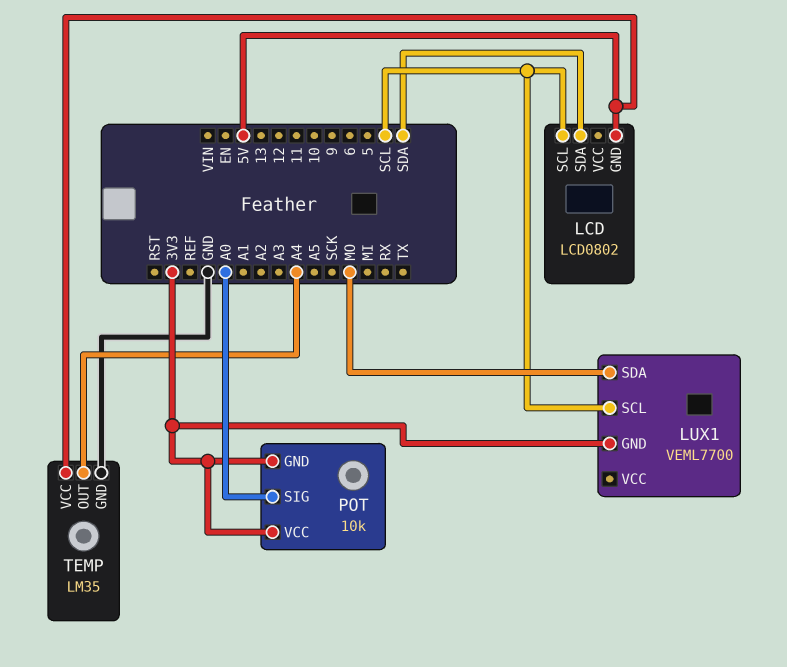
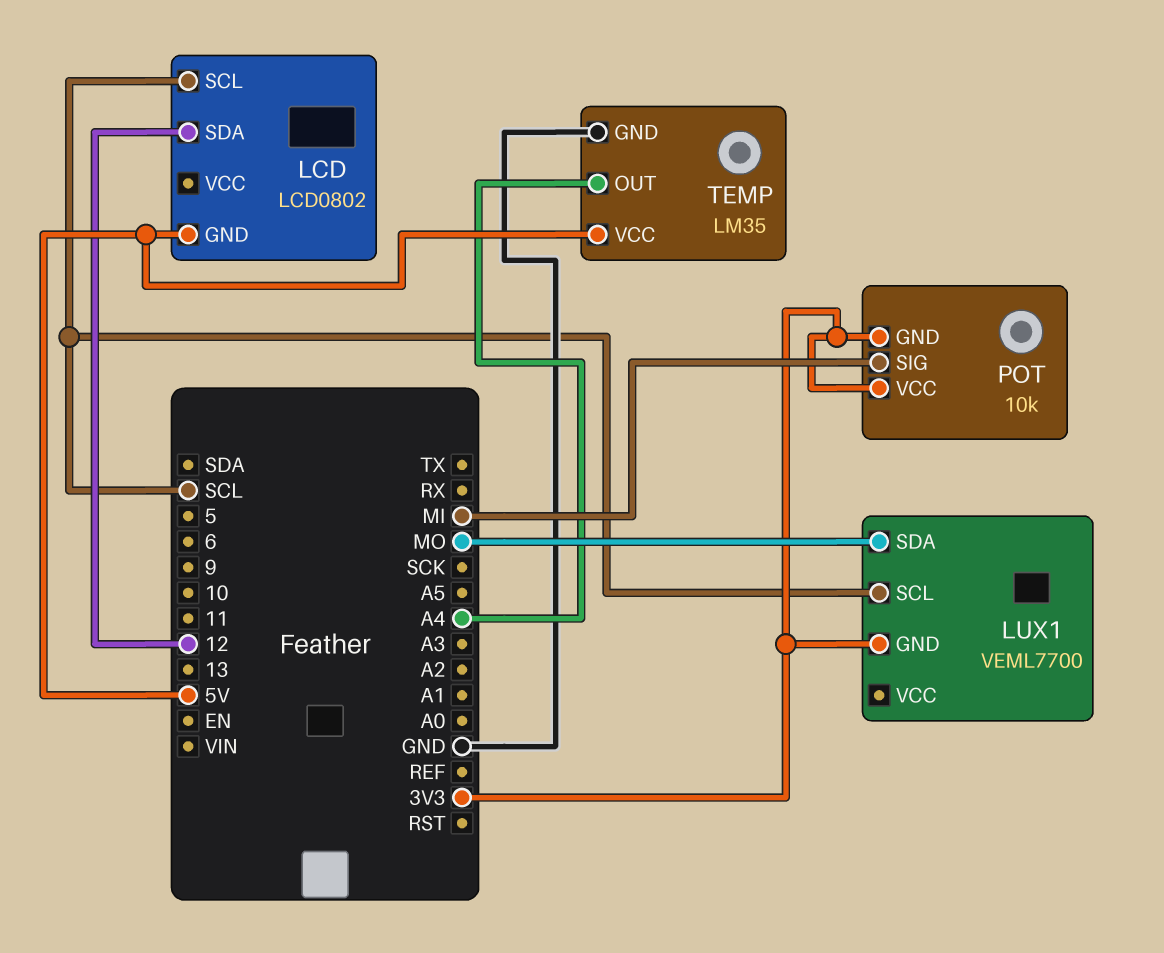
LCD pin SDA: SDA -> 12
POT pin SIG: A0 -> MI

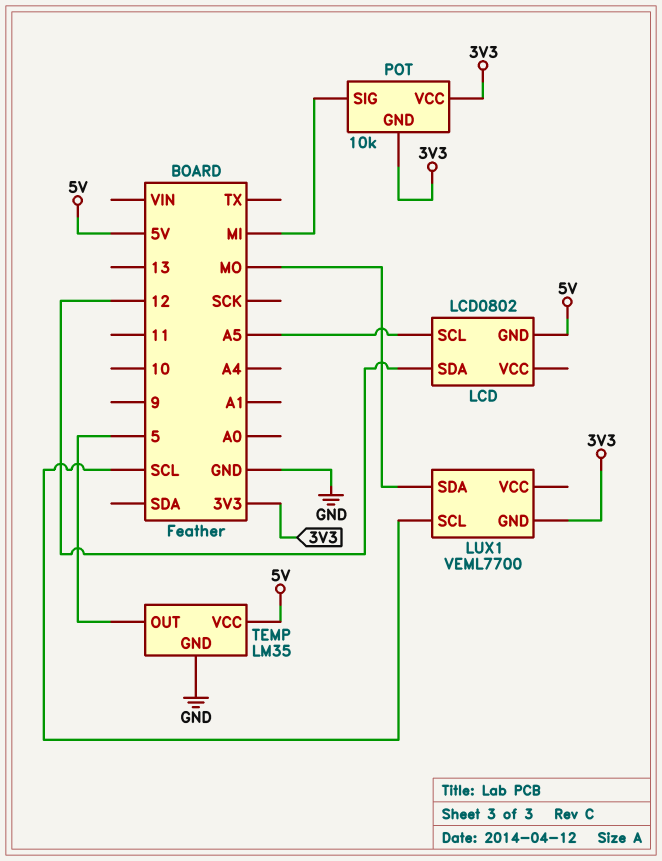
LCD pin SCL: SCL -> A5
TEMP pin OUT: A4 -> 5

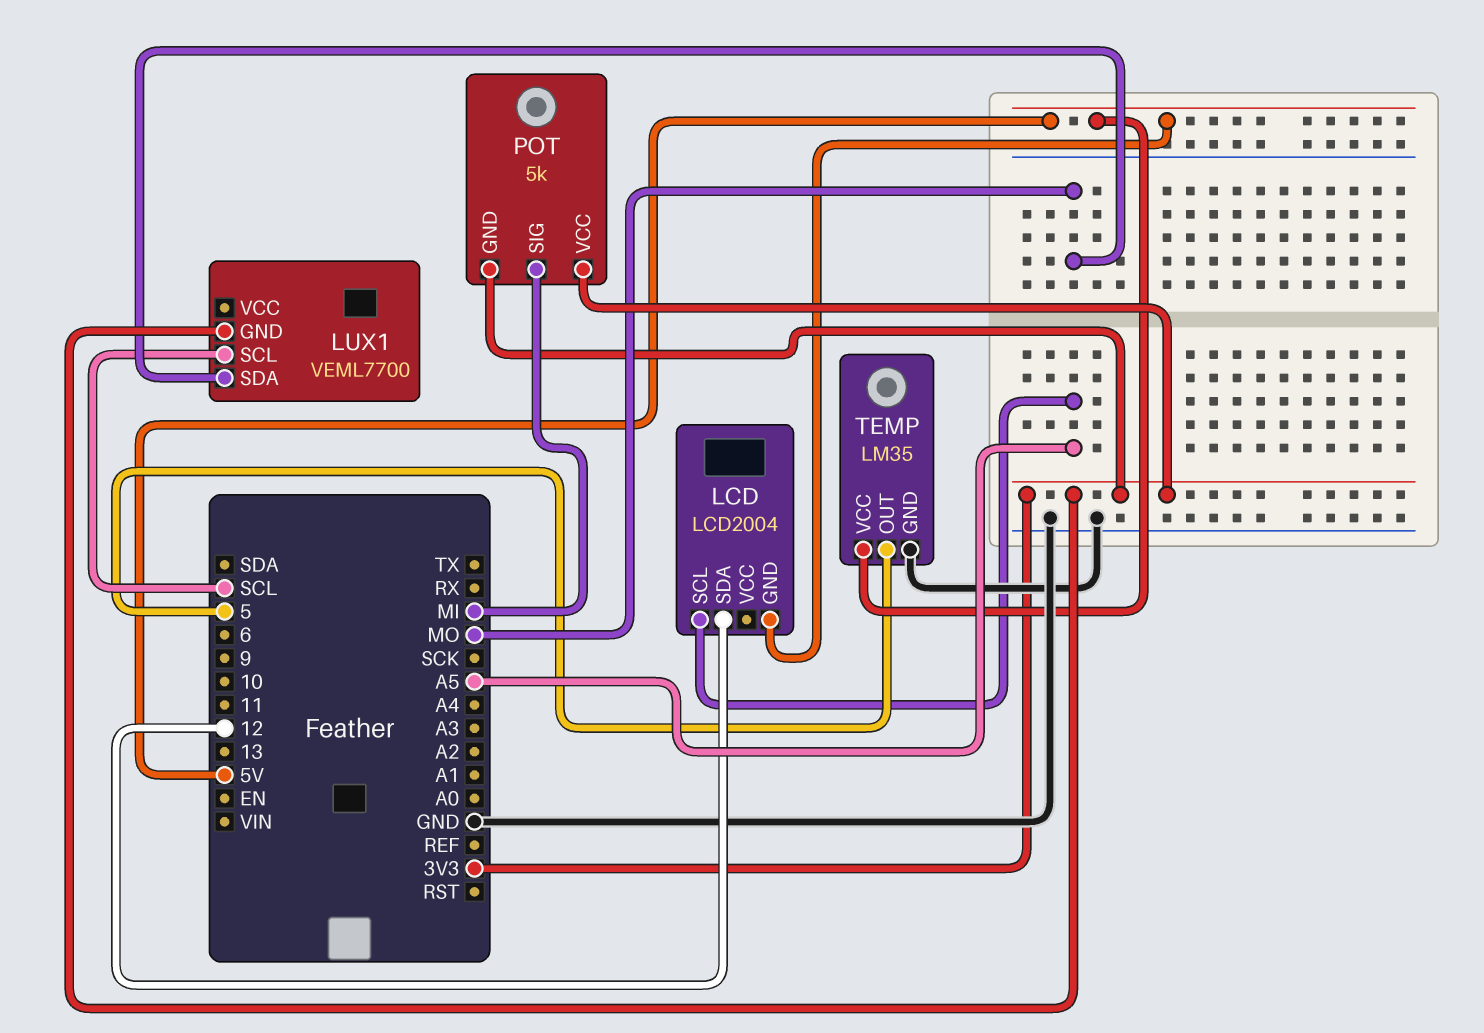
LCD: LCD0802 -> LCD2004
POT: 10k -> 5k

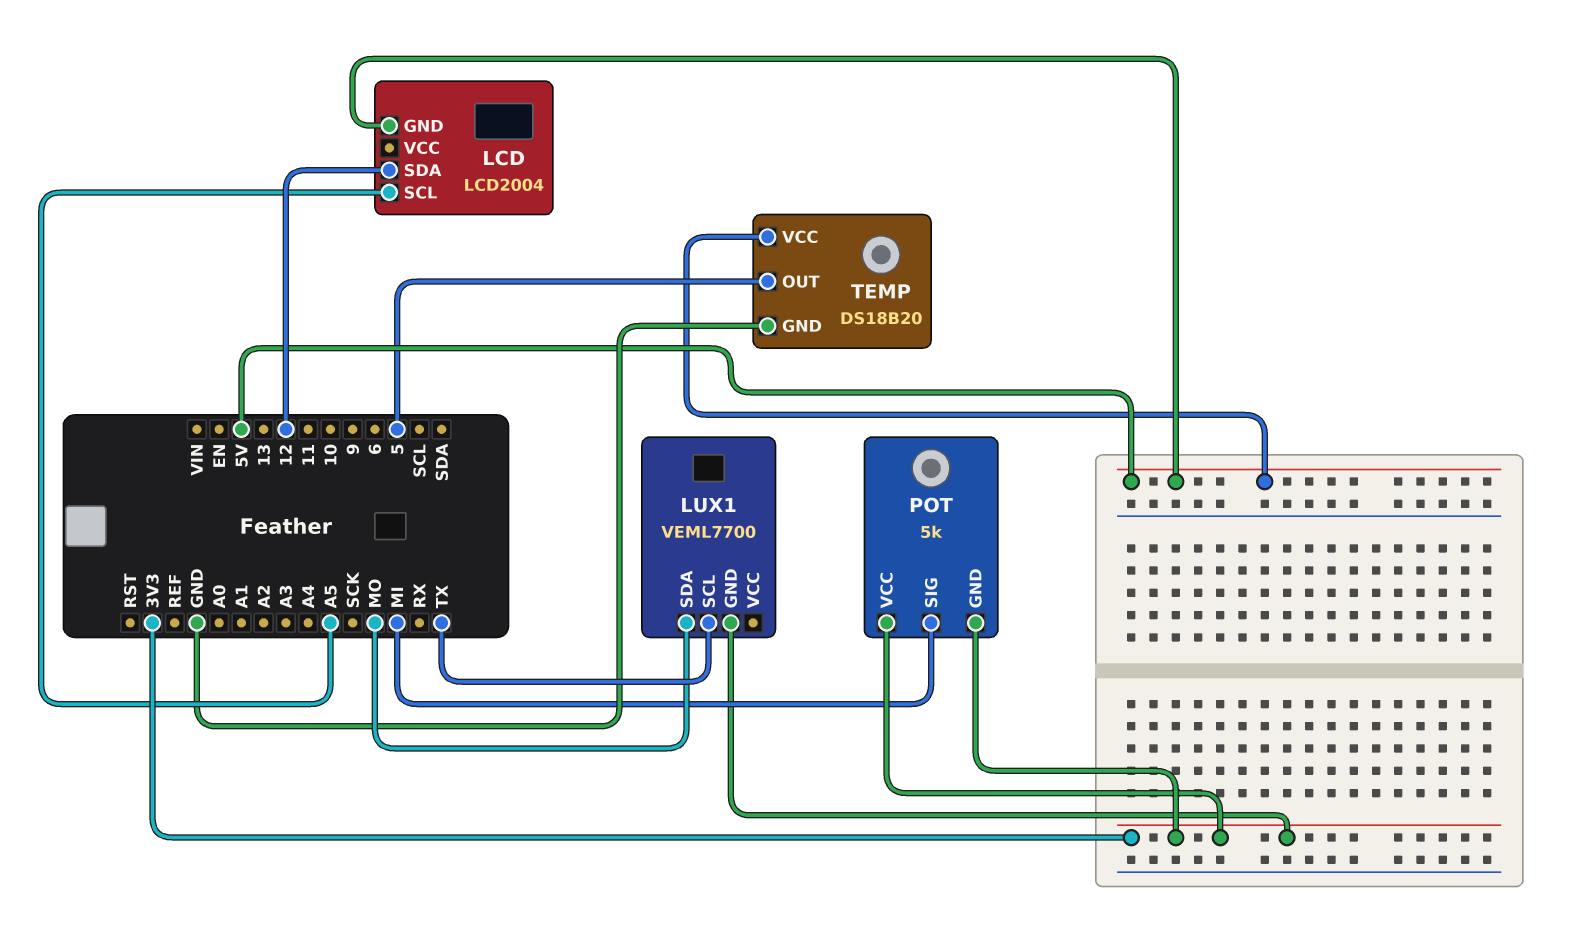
LUX1 pin SCL: SCL -> TX
TEMP: LM35 -> DS18B20

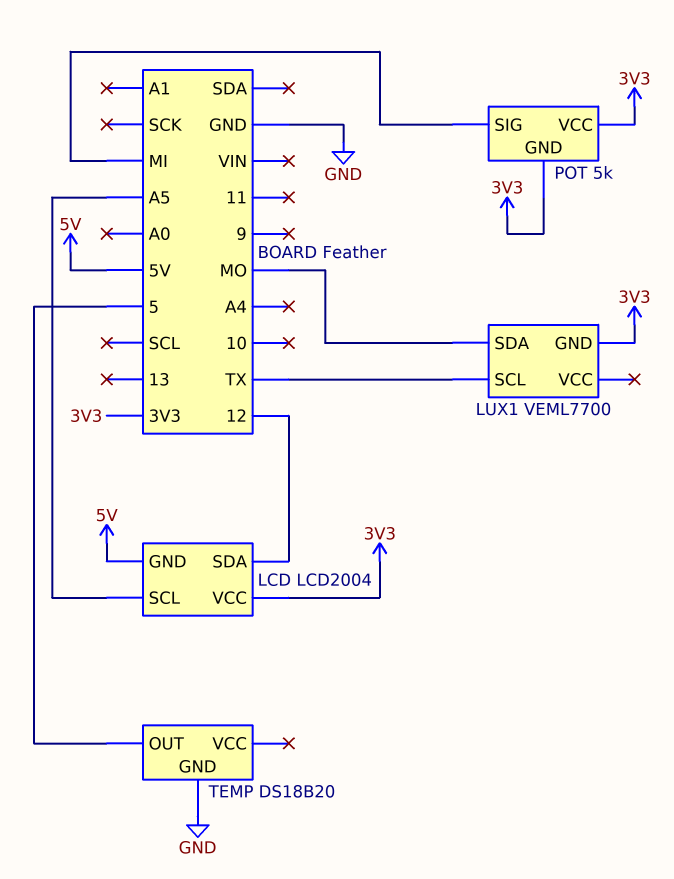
LCD pin VCC: none -> 3V3
TEMP pin VCC: 5V -> none

